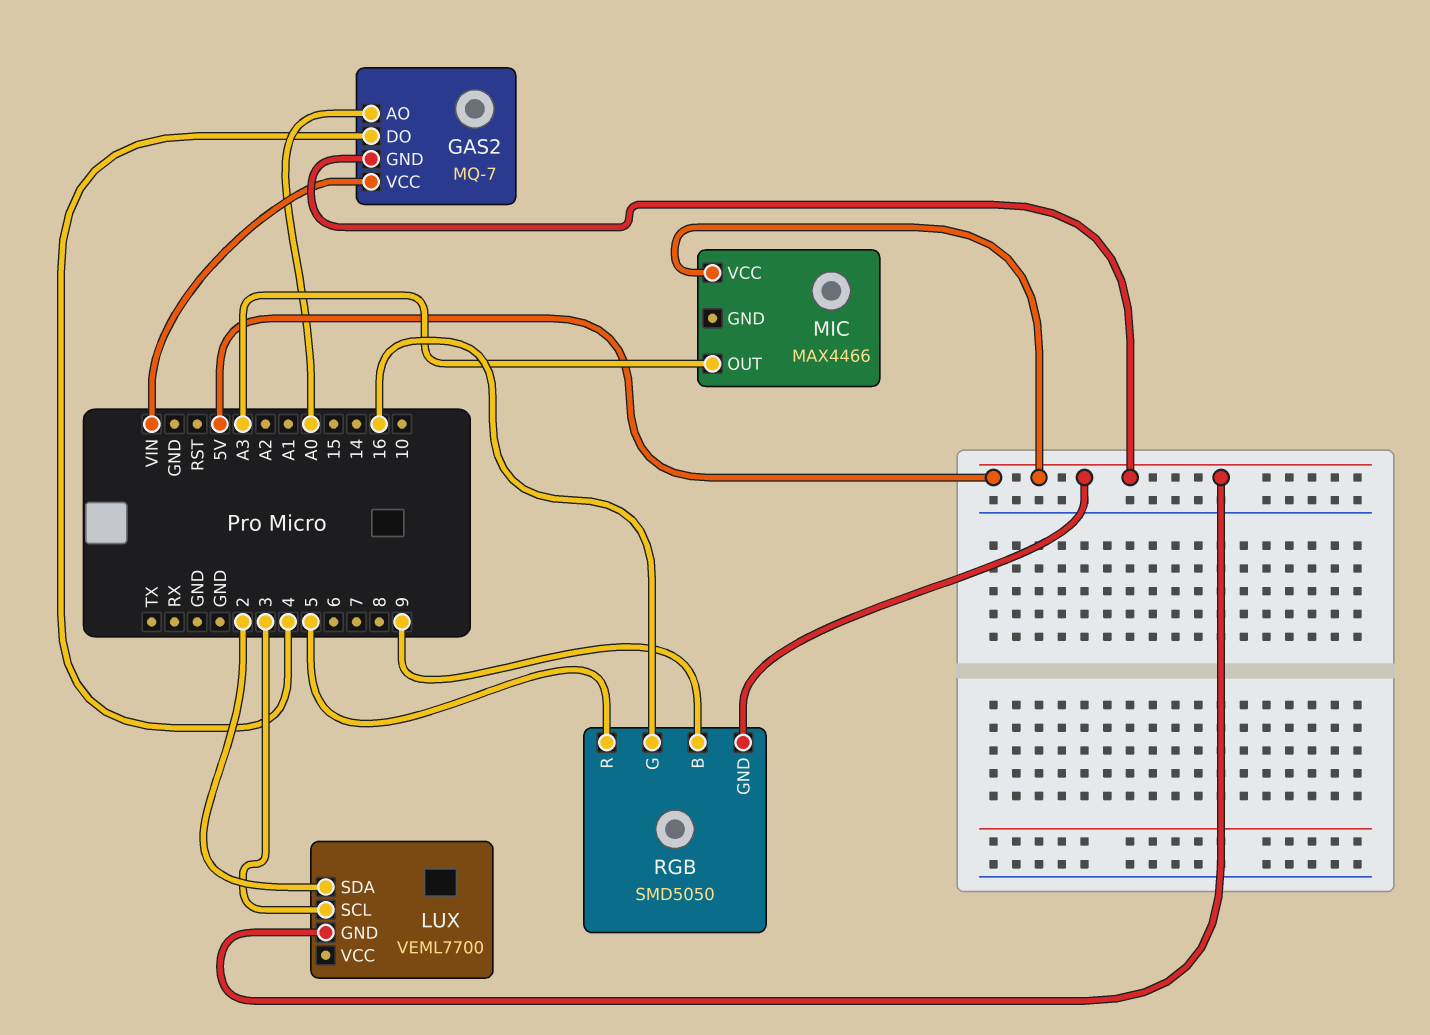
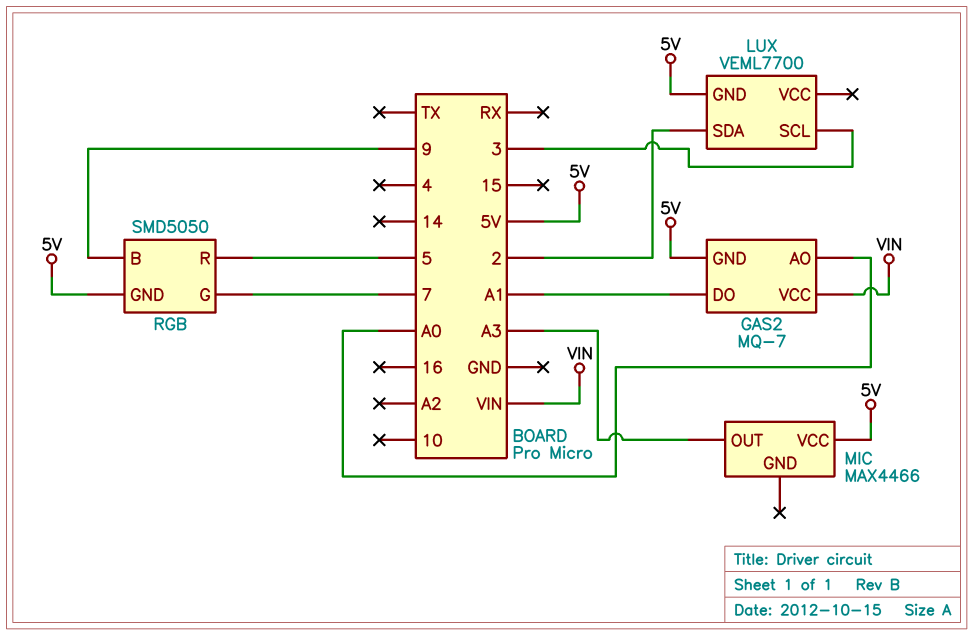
GAS2 pin DO: 4 -> A1
RGB pin G: 16 -> 7

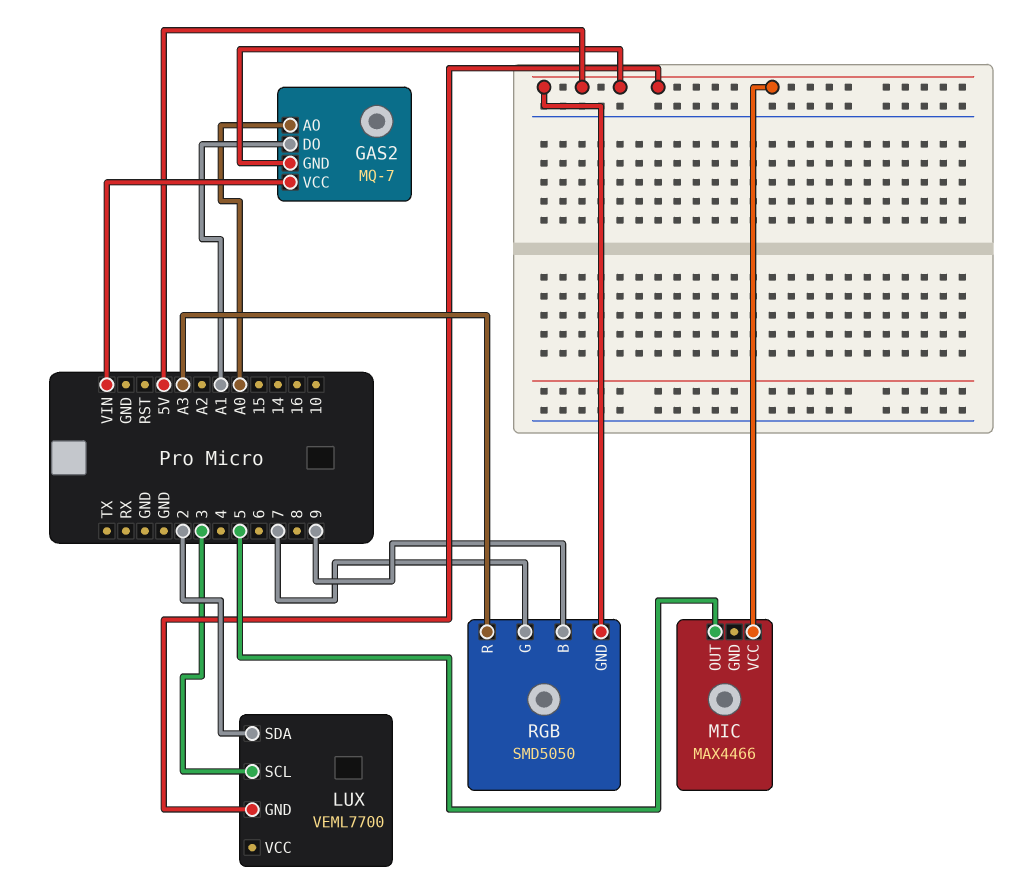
MIC pin OUT: A3 -> 5
RGB pin R: 5 -> A3

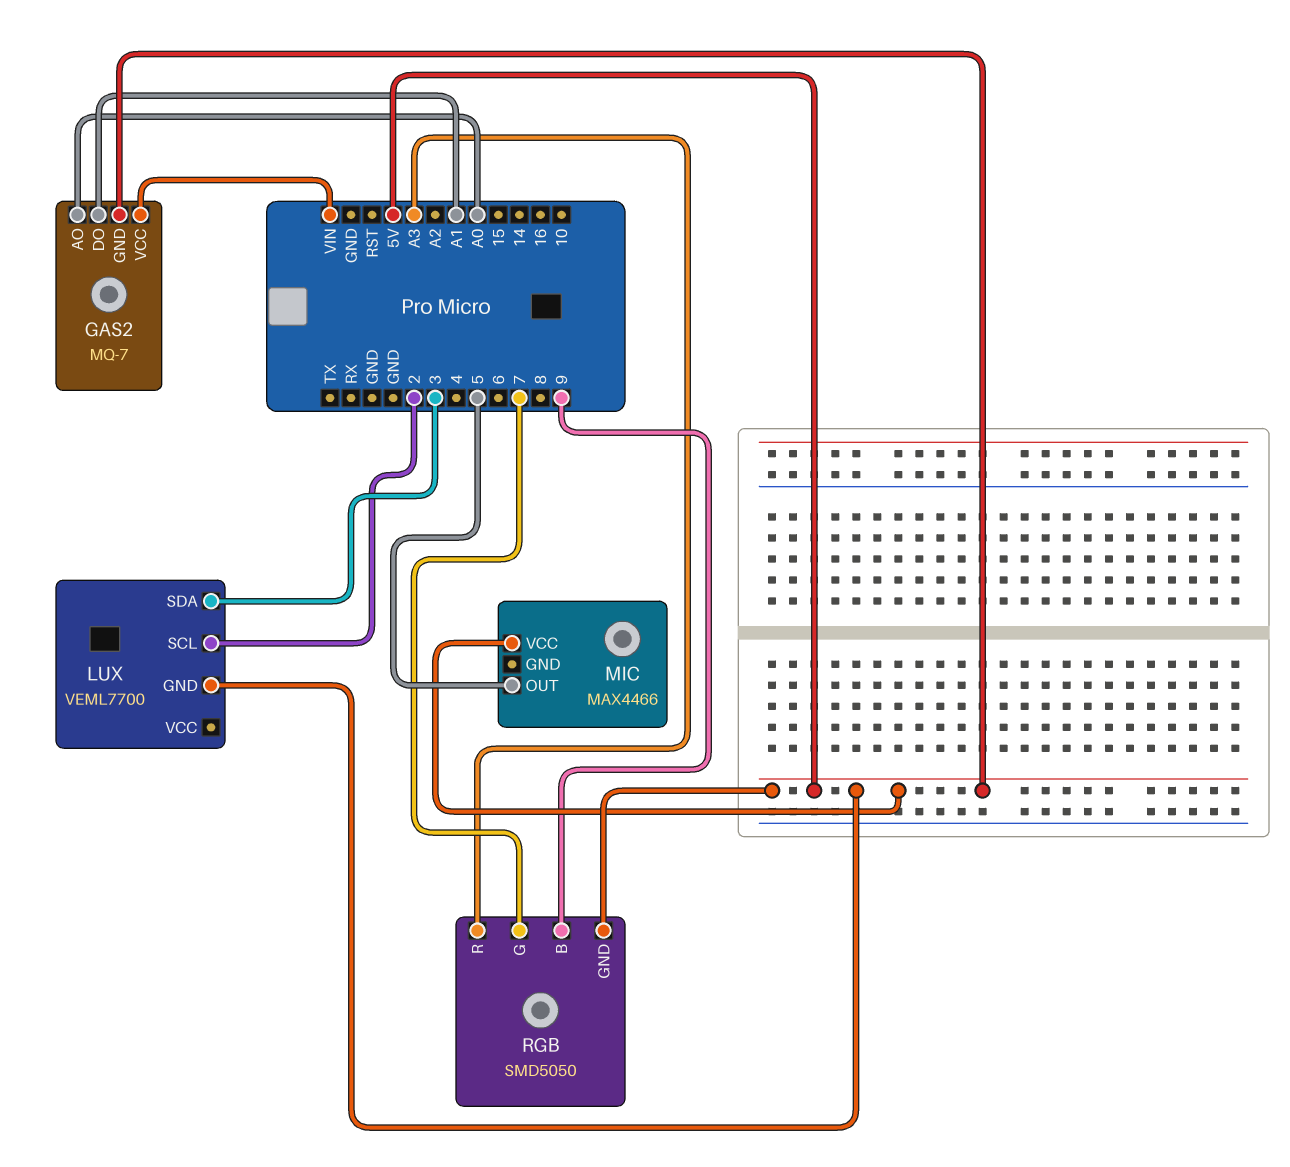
LUX pin SCL: 3 -> 2
LUX pin SDA: 2 -> 3

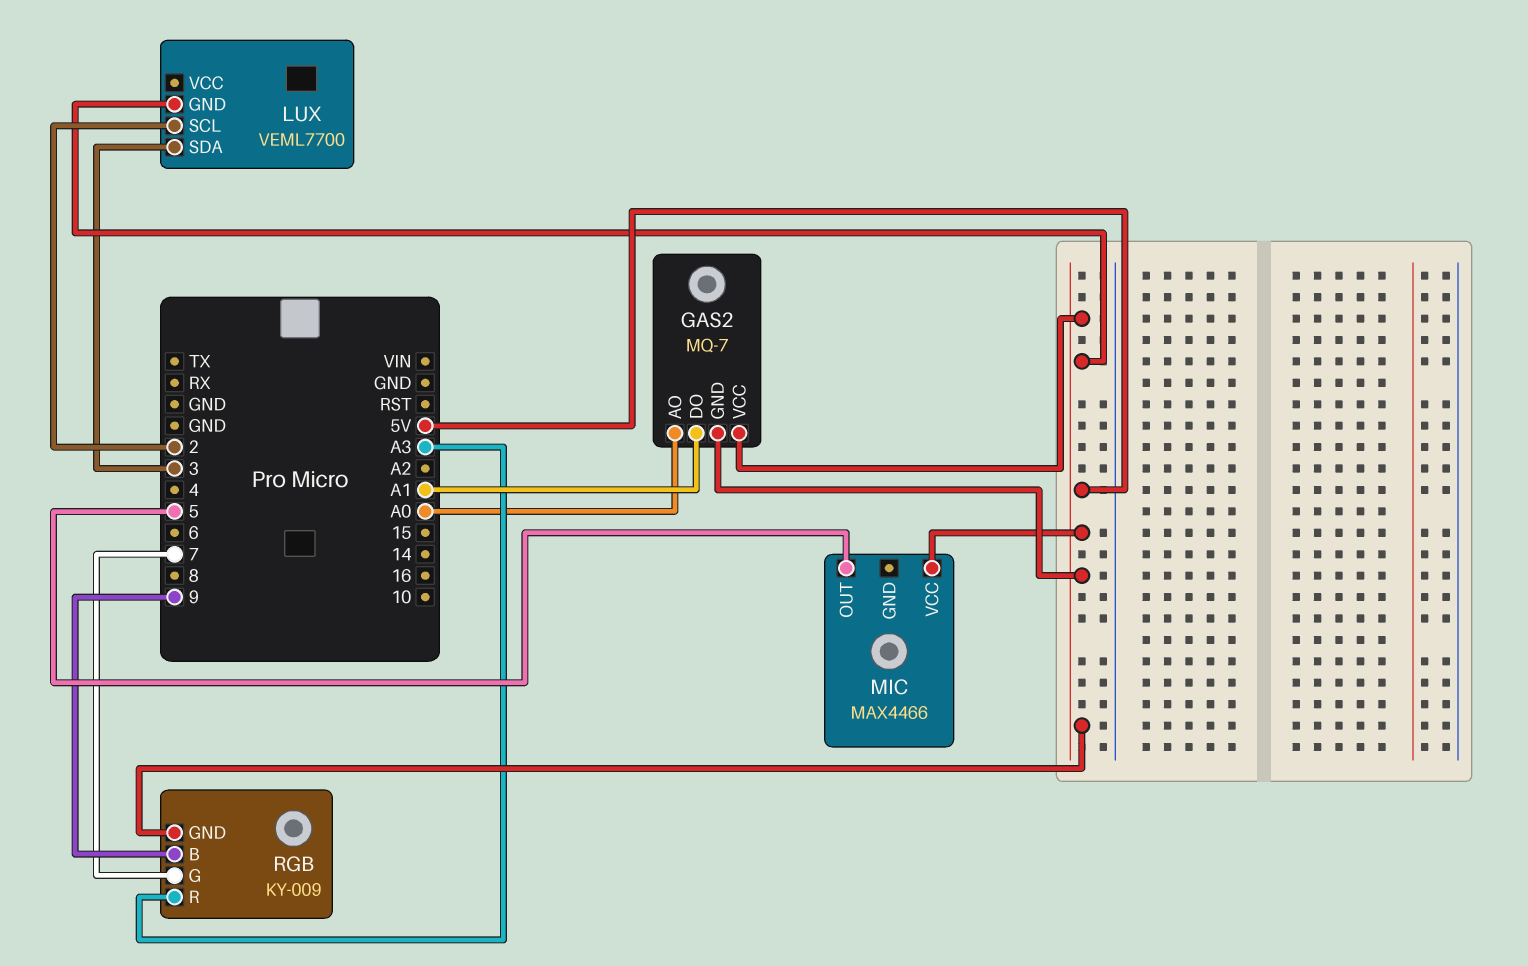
GAS2 pin VCC: VIN -> 5V
RGB: SMD5050 -> KY-009

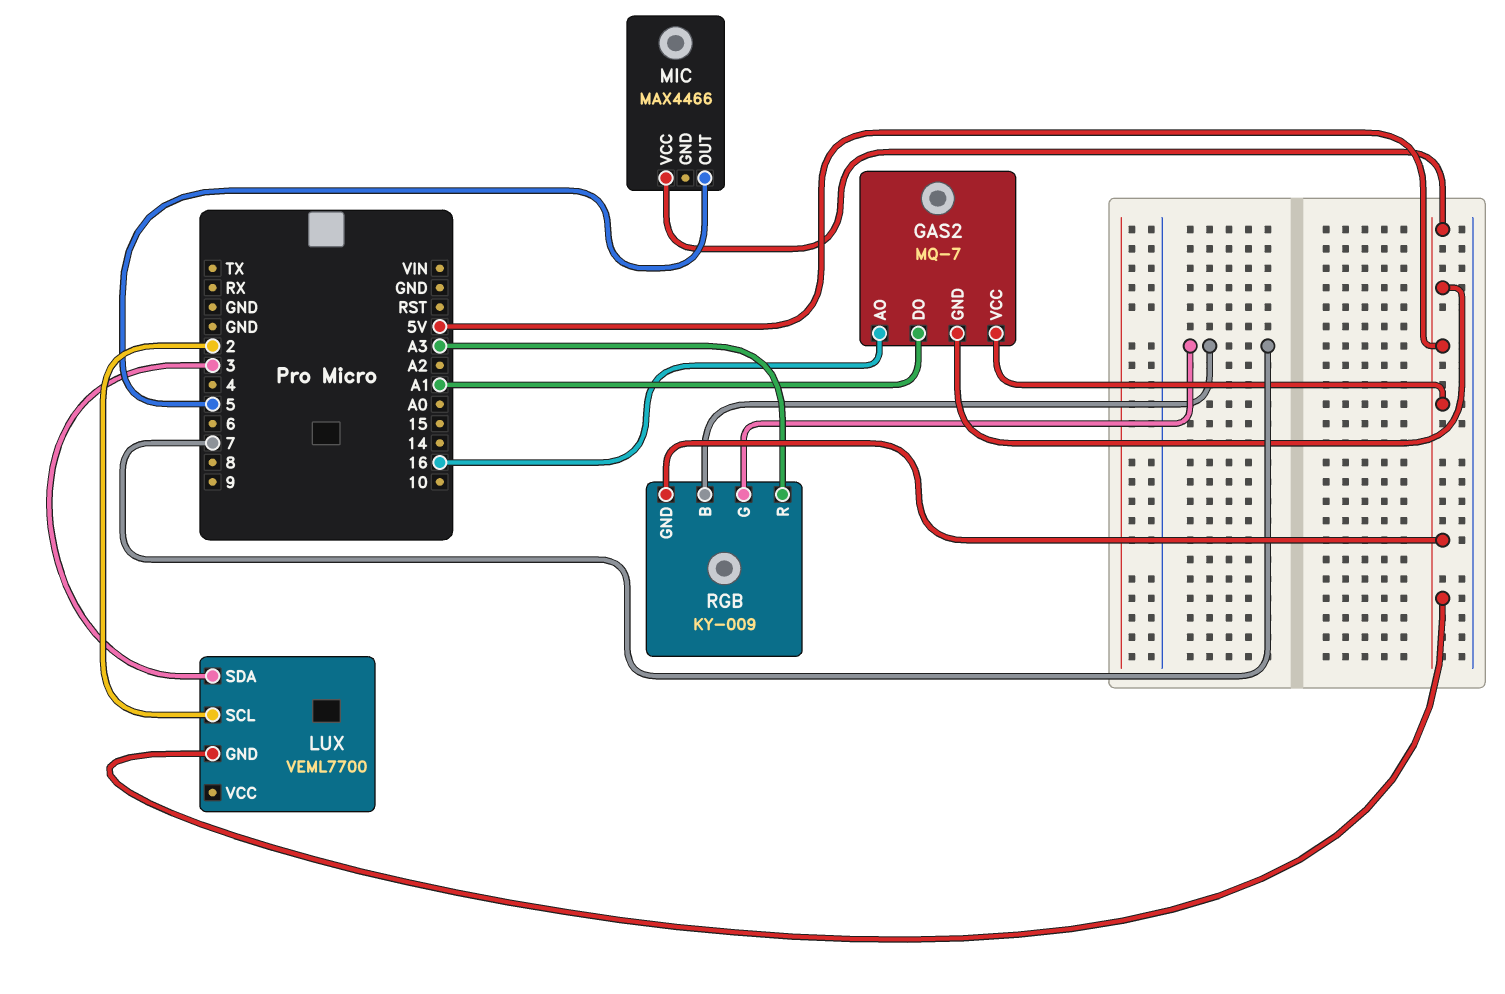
GAS2 pin AO: A0 -> 16
RGB pin B: 9 -> 7

